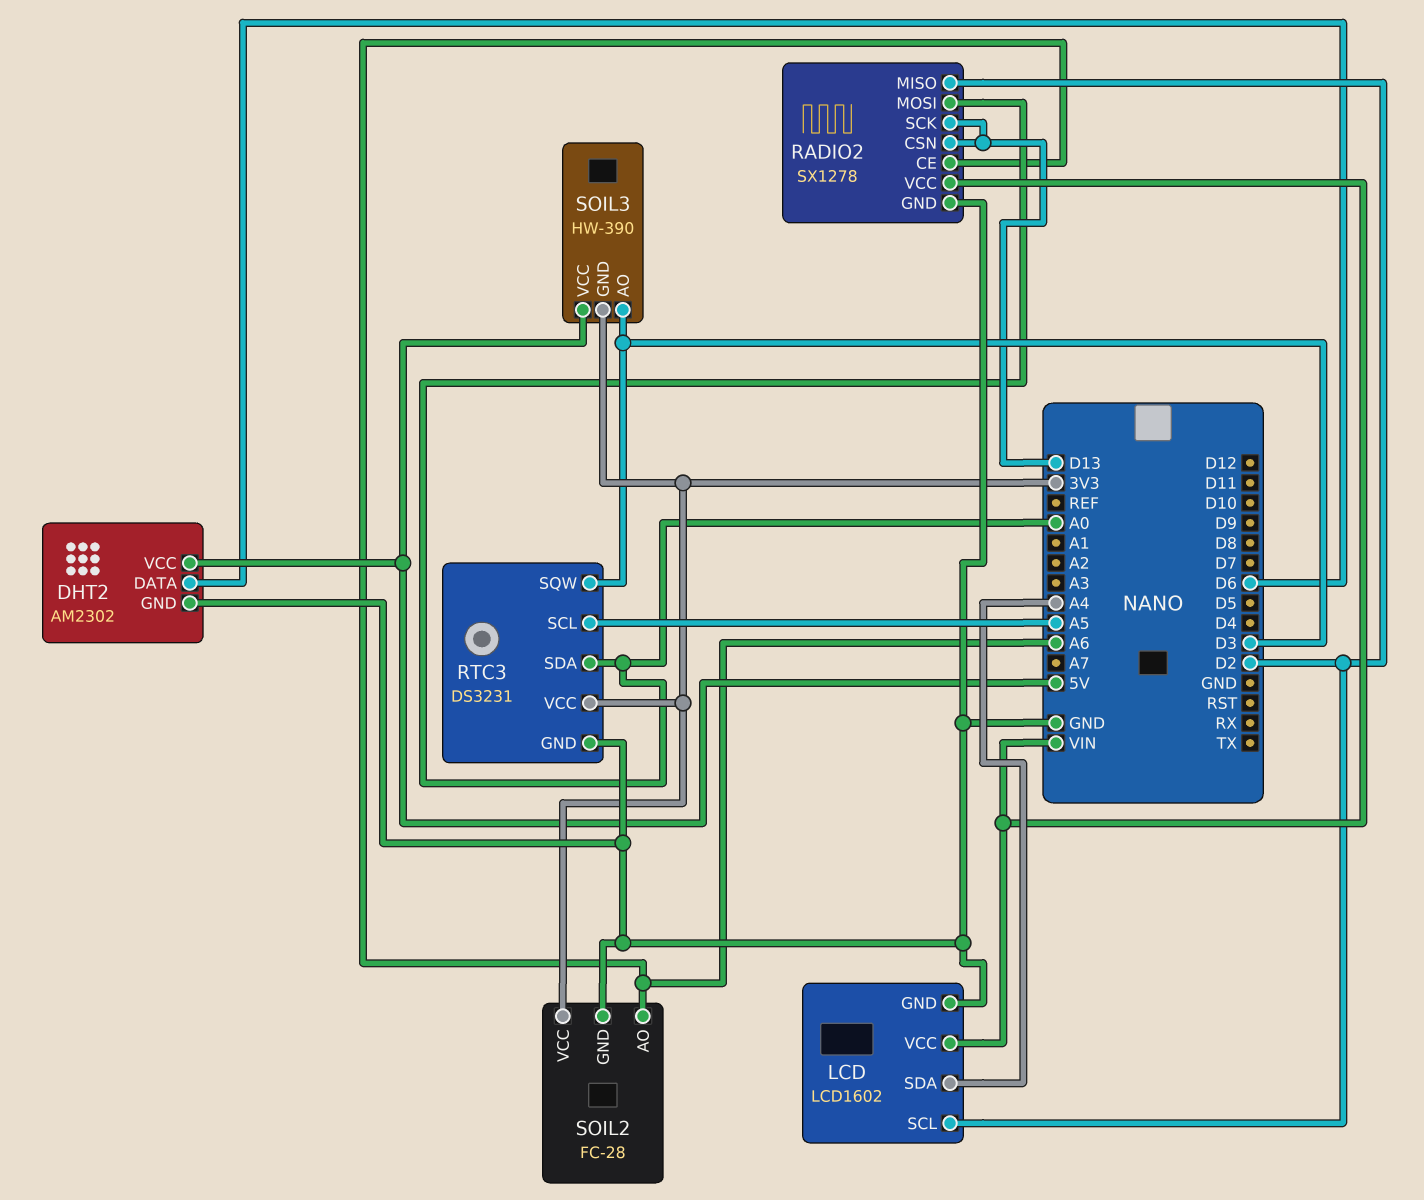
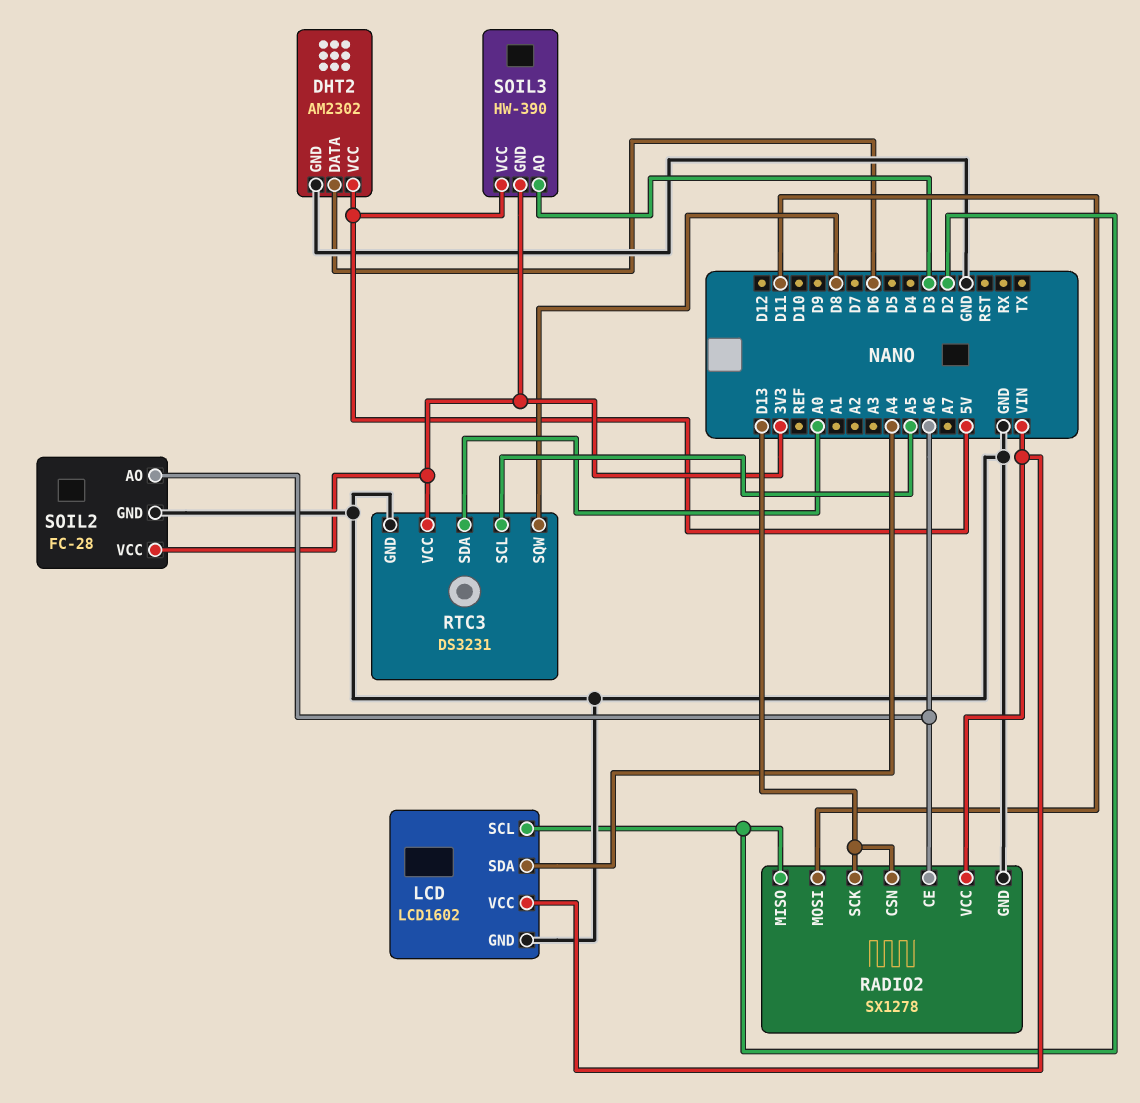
RADIO2 pin MOSI: A0 -> D11
RTC3 pin SQW: D3 -> D8

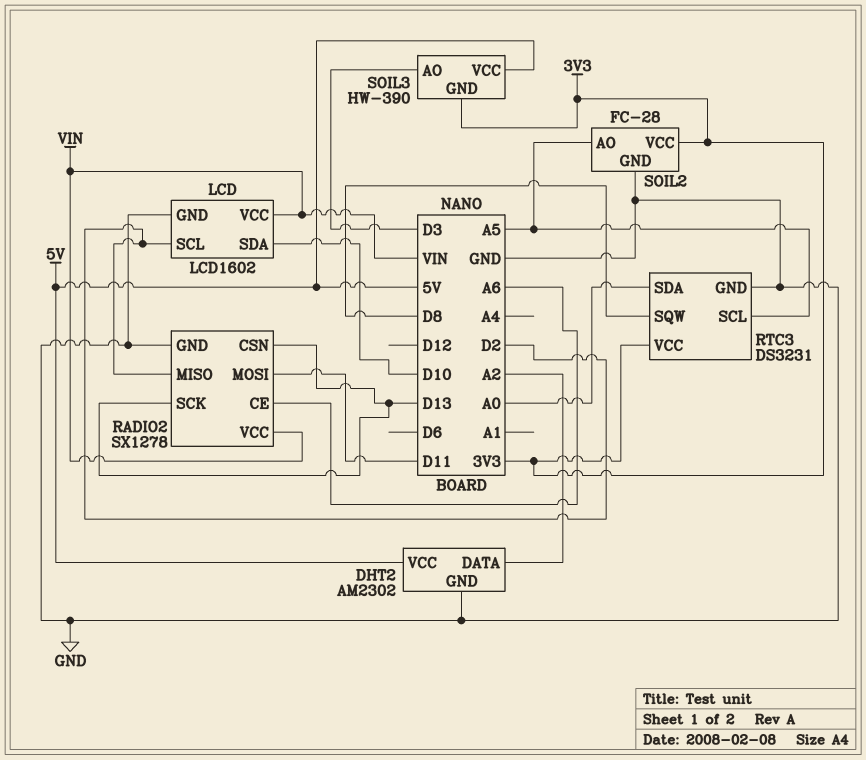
DHT2 pin DATA: D6 -> A2
LCD pin SDA: A4 -> D10
SOIL2 pin AO: A6 -> A5

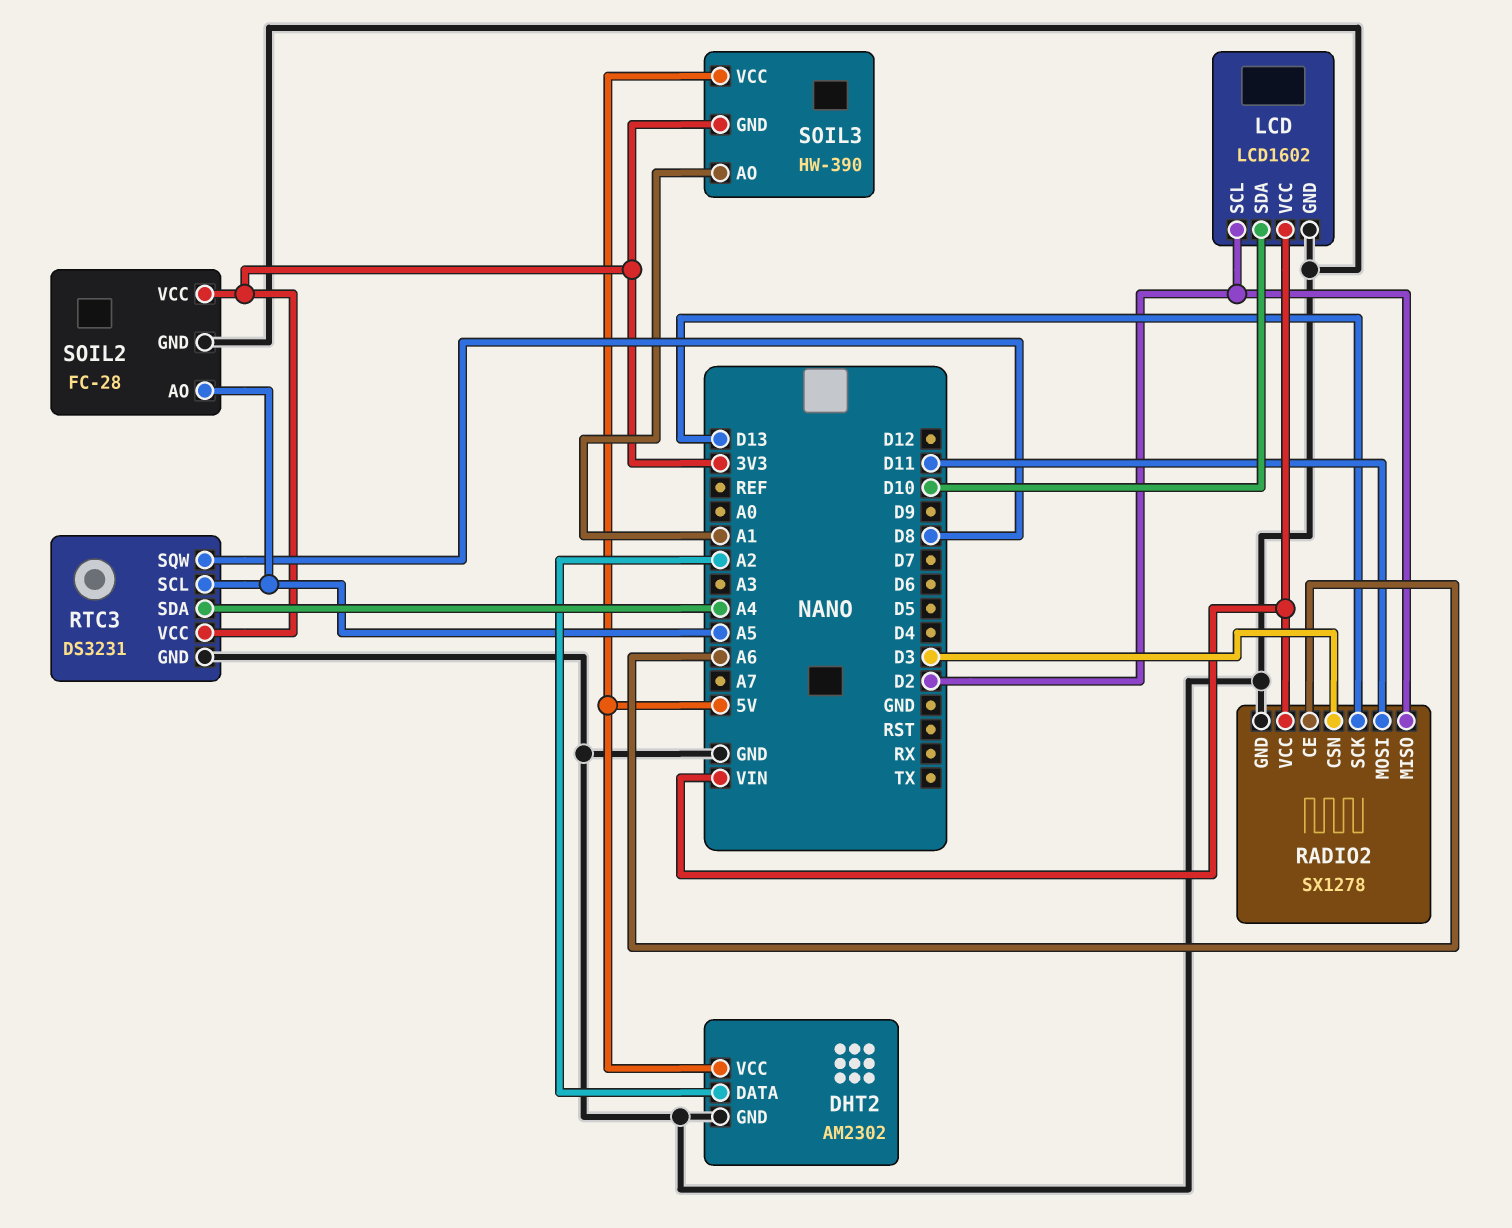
RADIO2 pin CSN: D13 -> D3
RTC3 pin SDA: A0 -> A4
SOIL3 pin AO: D3 -> A1

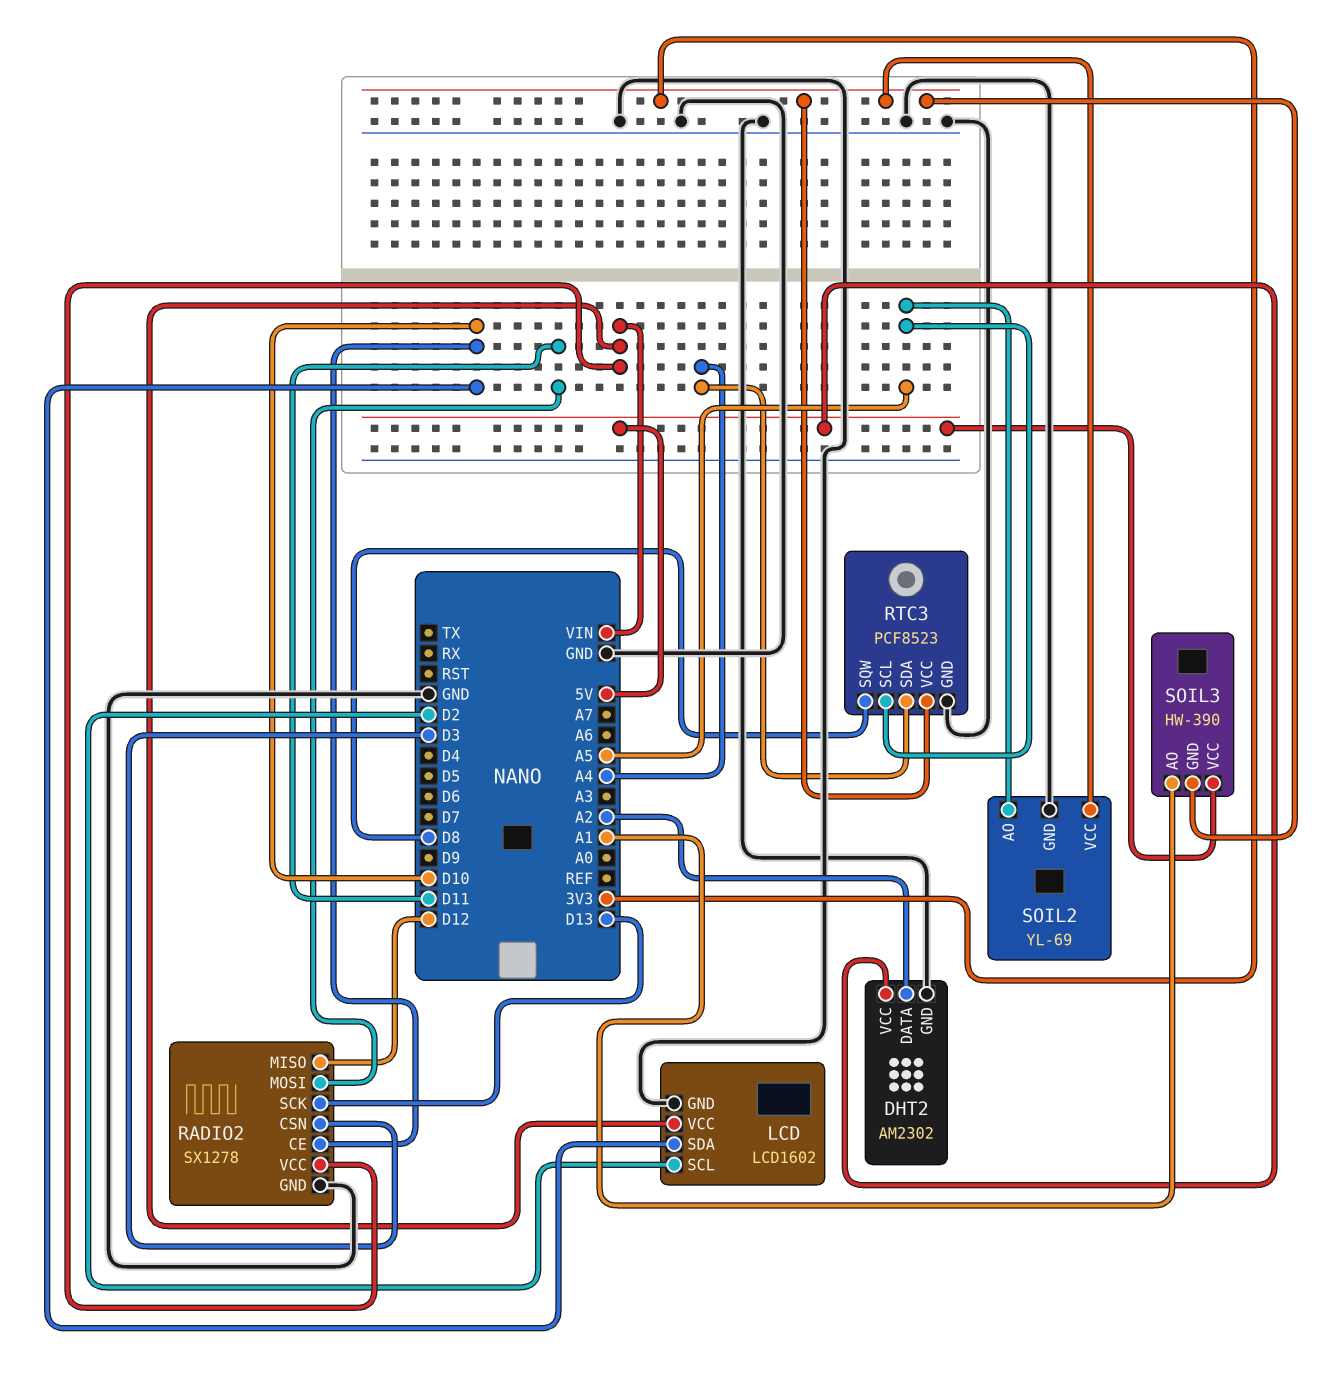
RADIO2 pin CE: A6 -> D10
RADIO2 pin MISO: D2 -> D12
RTC3: DS3231 -> PCF8523
SOIL2: FC-28 -> YL-69

